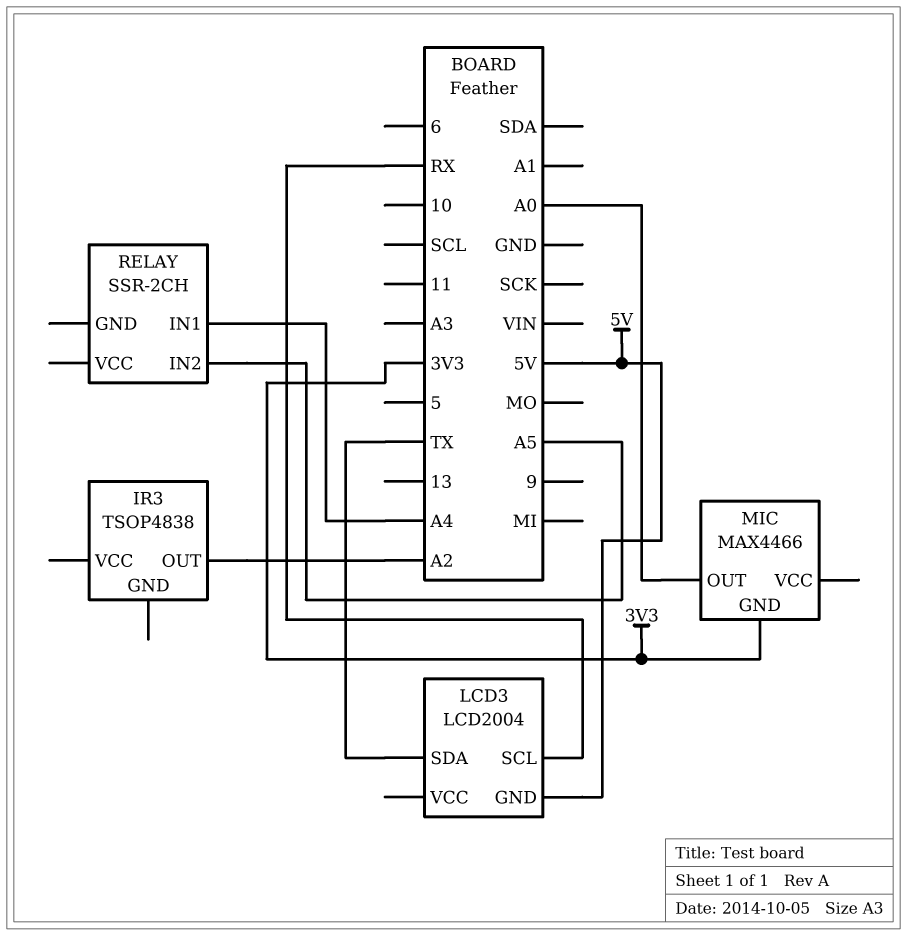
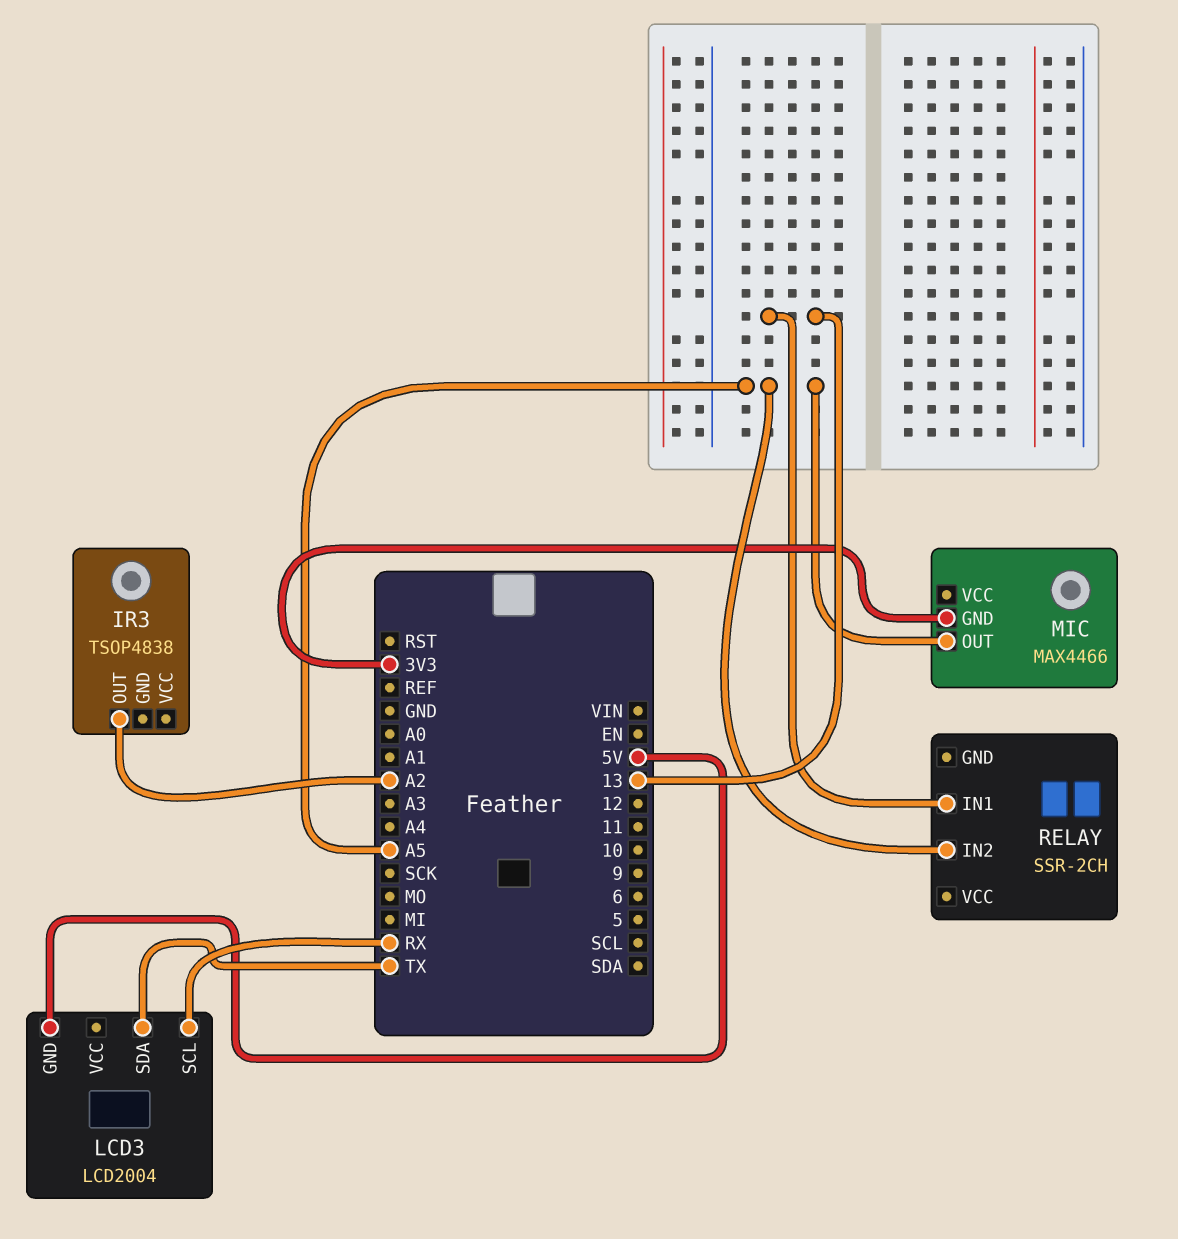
MIC pin OUT: A0 -> A5
RELAY pin IN1: A4 -> 13

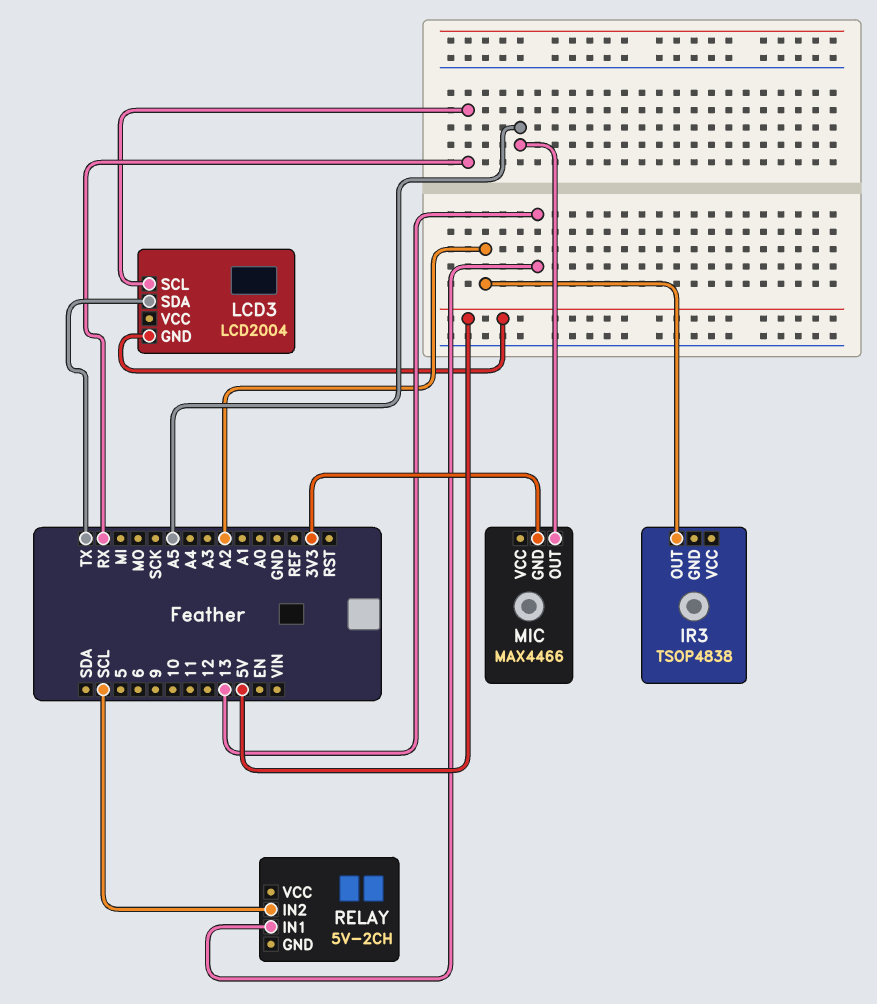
RELAY: SSR-2CH -> 5V-2CH
RELAY pin IN2: A5 -> SCL

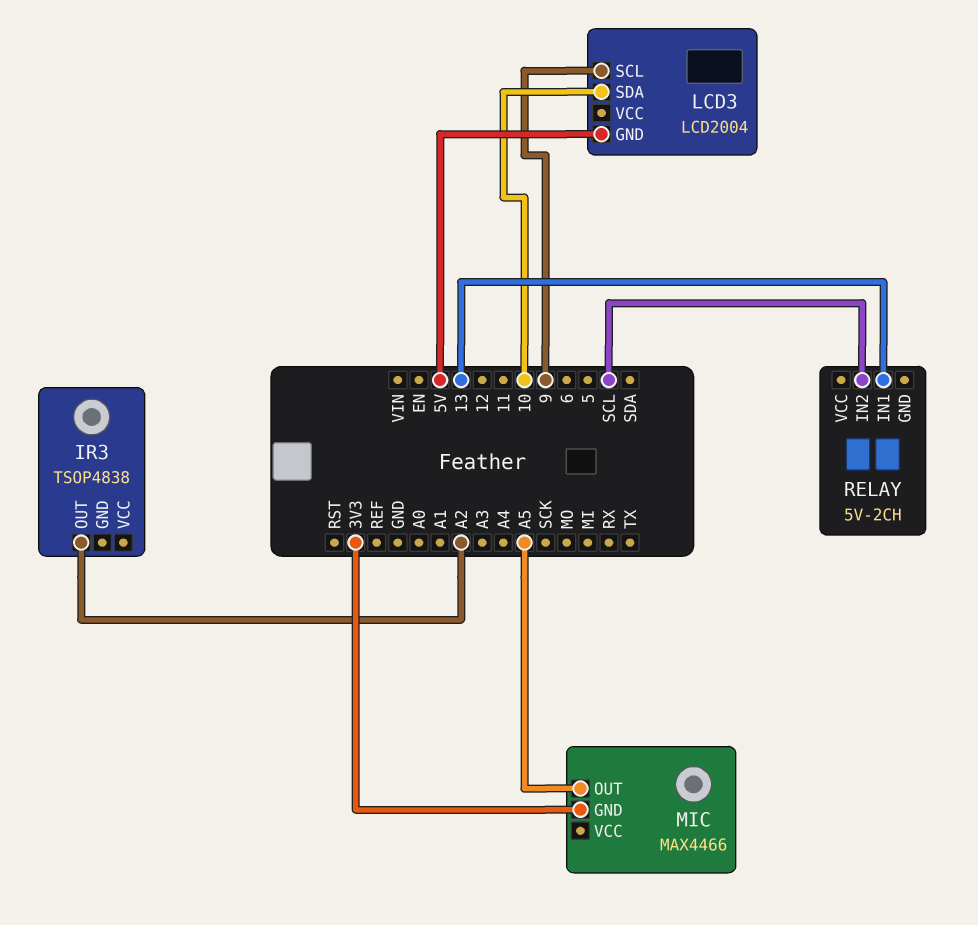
LCD3 pin SCL: RX -> 9
LCD3 pin SDA: TX -> 10

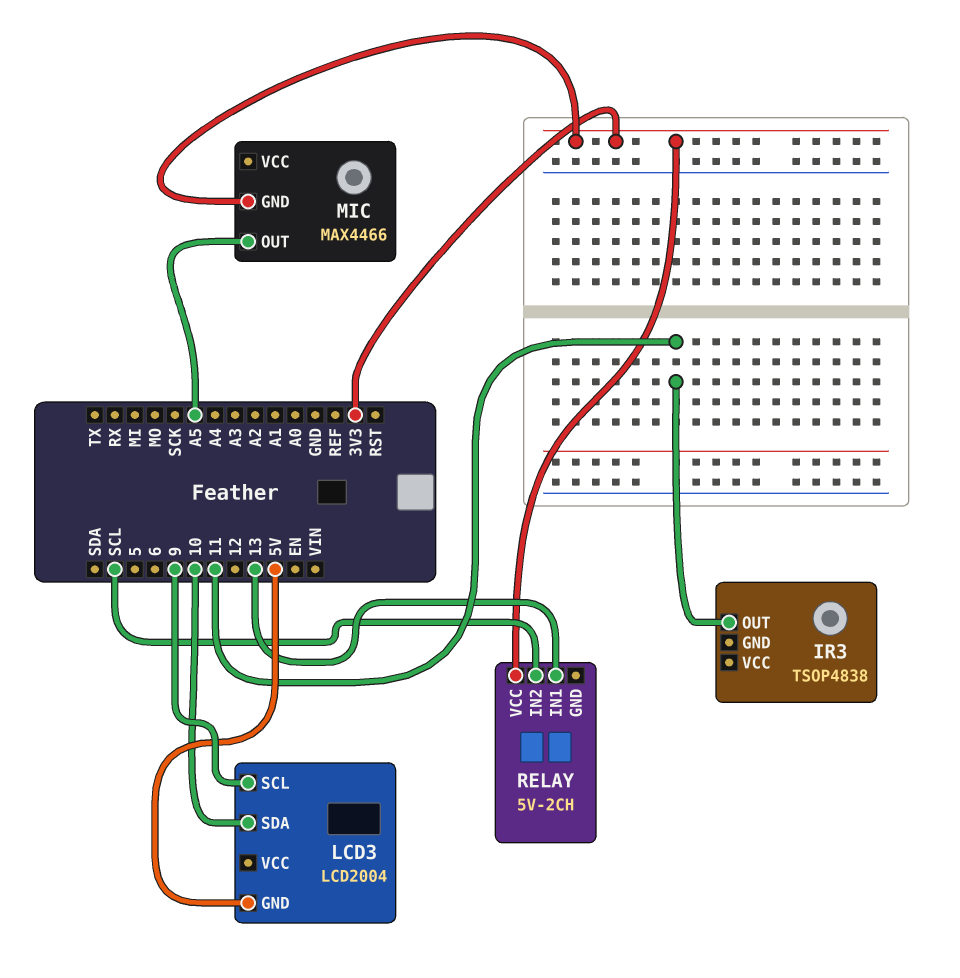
IR3 pin OUT: A2 -> 11
RELAY pin VCC: none -> 3V3

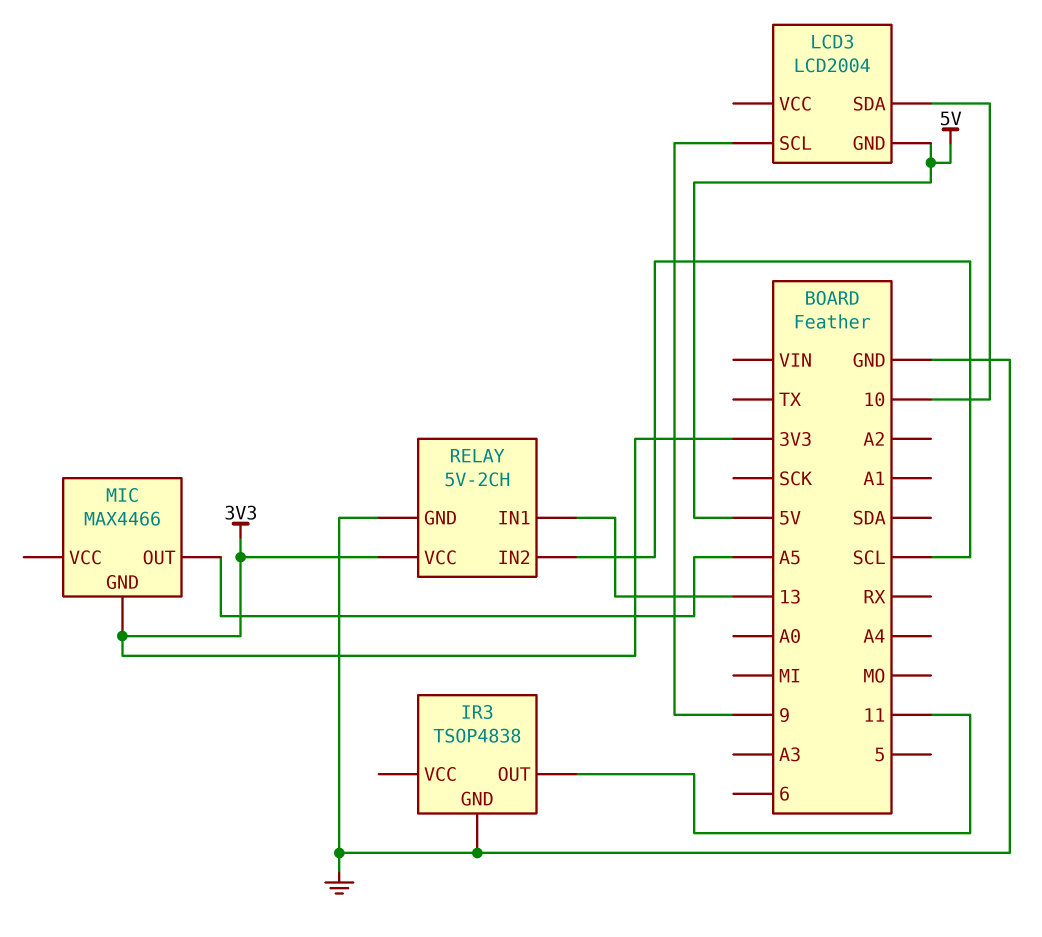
IR3 pin GND: none -> GND
RELAY pin GND: none -> GND

